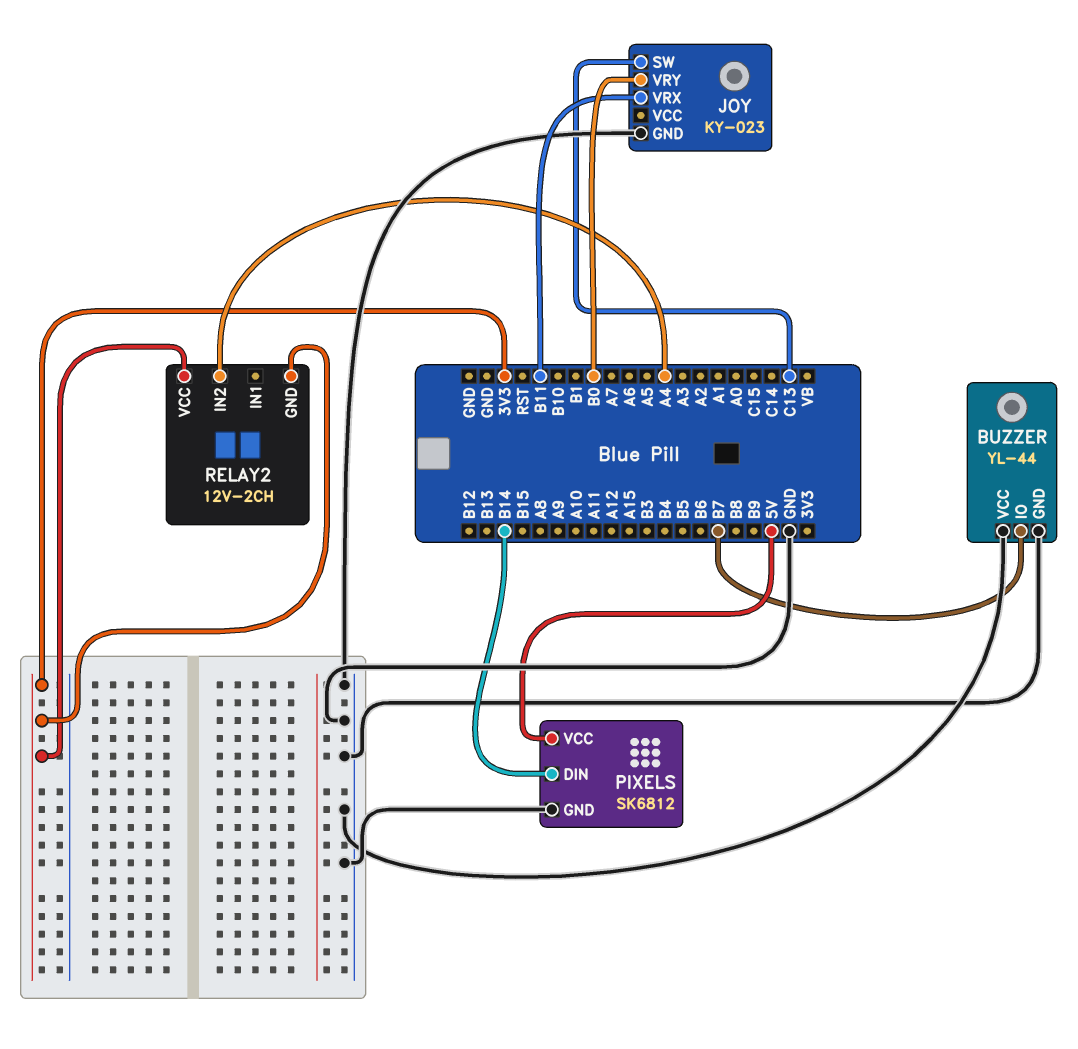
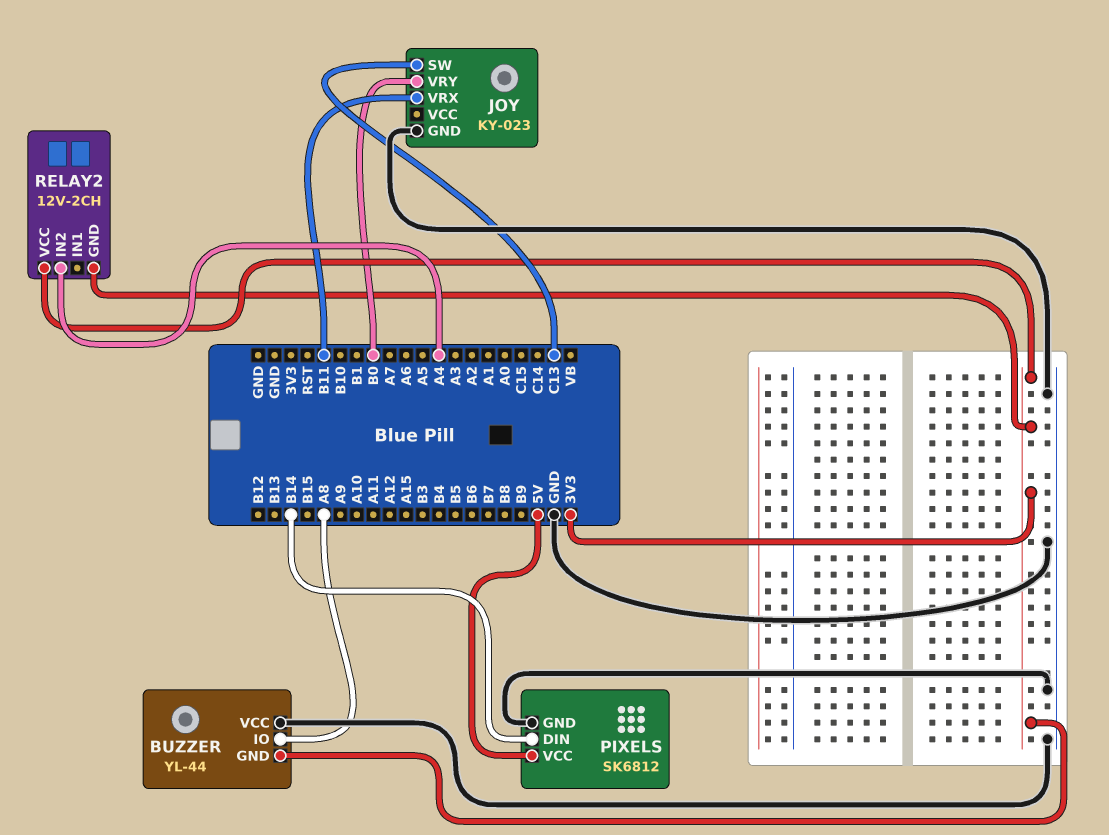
BUZZER pin GND: GND -> 3V3
BUZZER pin IO: B7 -> A8

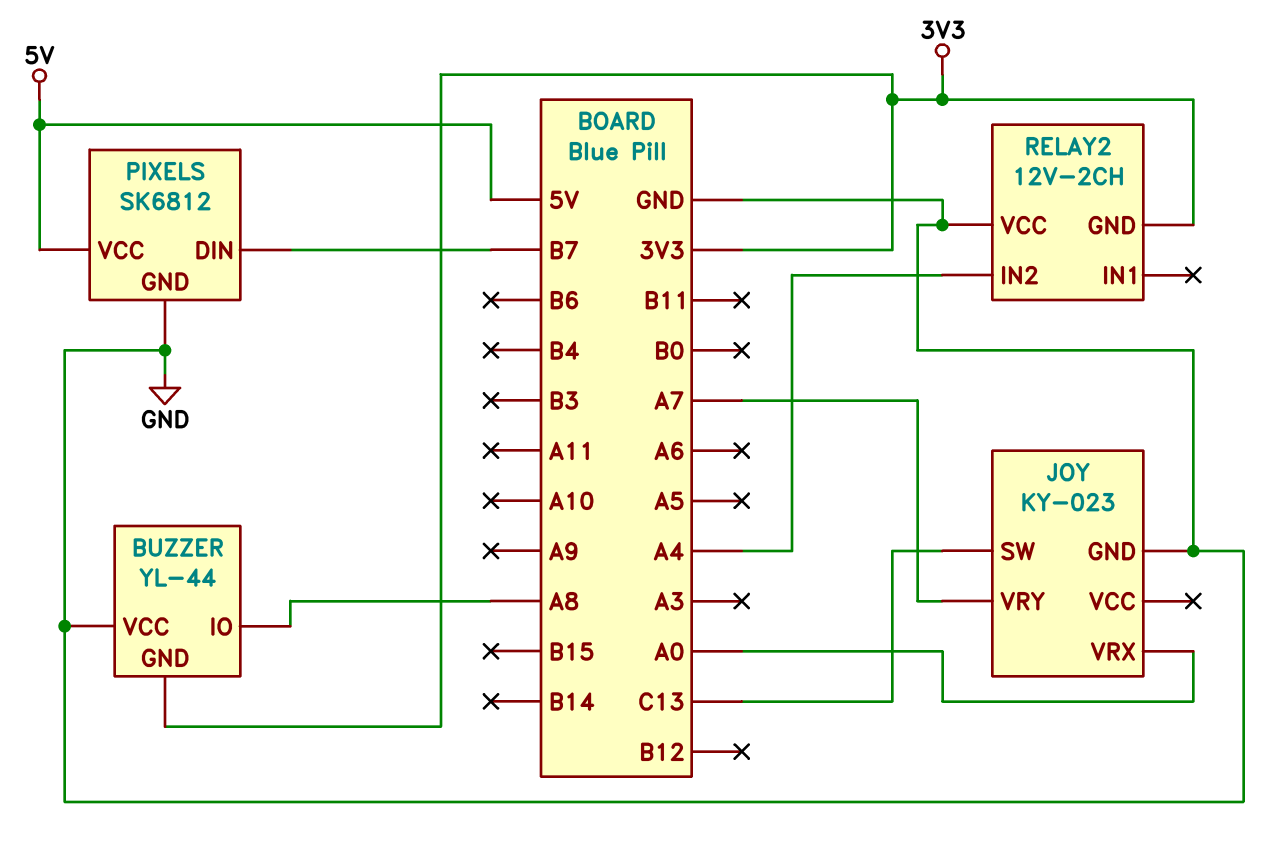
JOY pin VRX: B11 -> A0
JOY pin VRY: B0 -> A7
PIXELS pin DIN: B14 -> B7
RELAY2 pin VCC: 3V3 -> GND

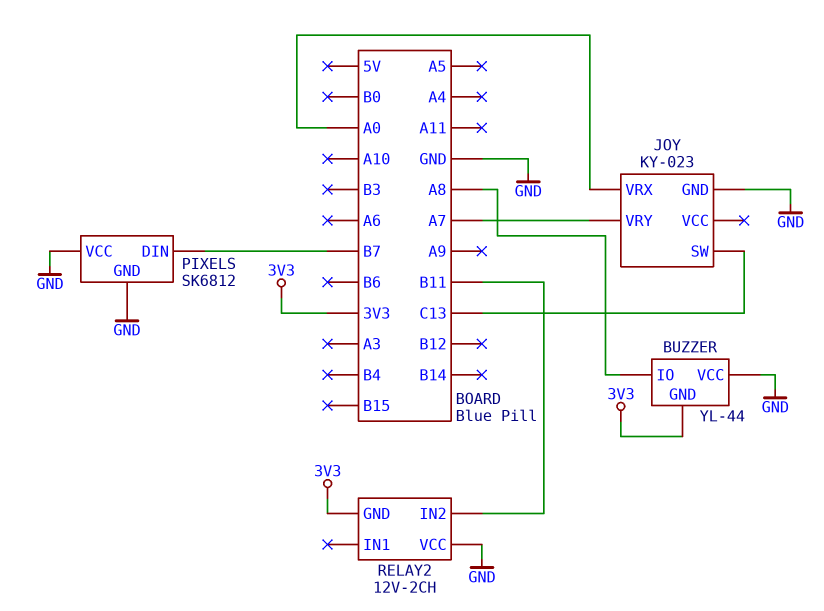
PIXELS pin VCC: 5V -> GND
RELAY2 pin IN2: A4 -> B11

